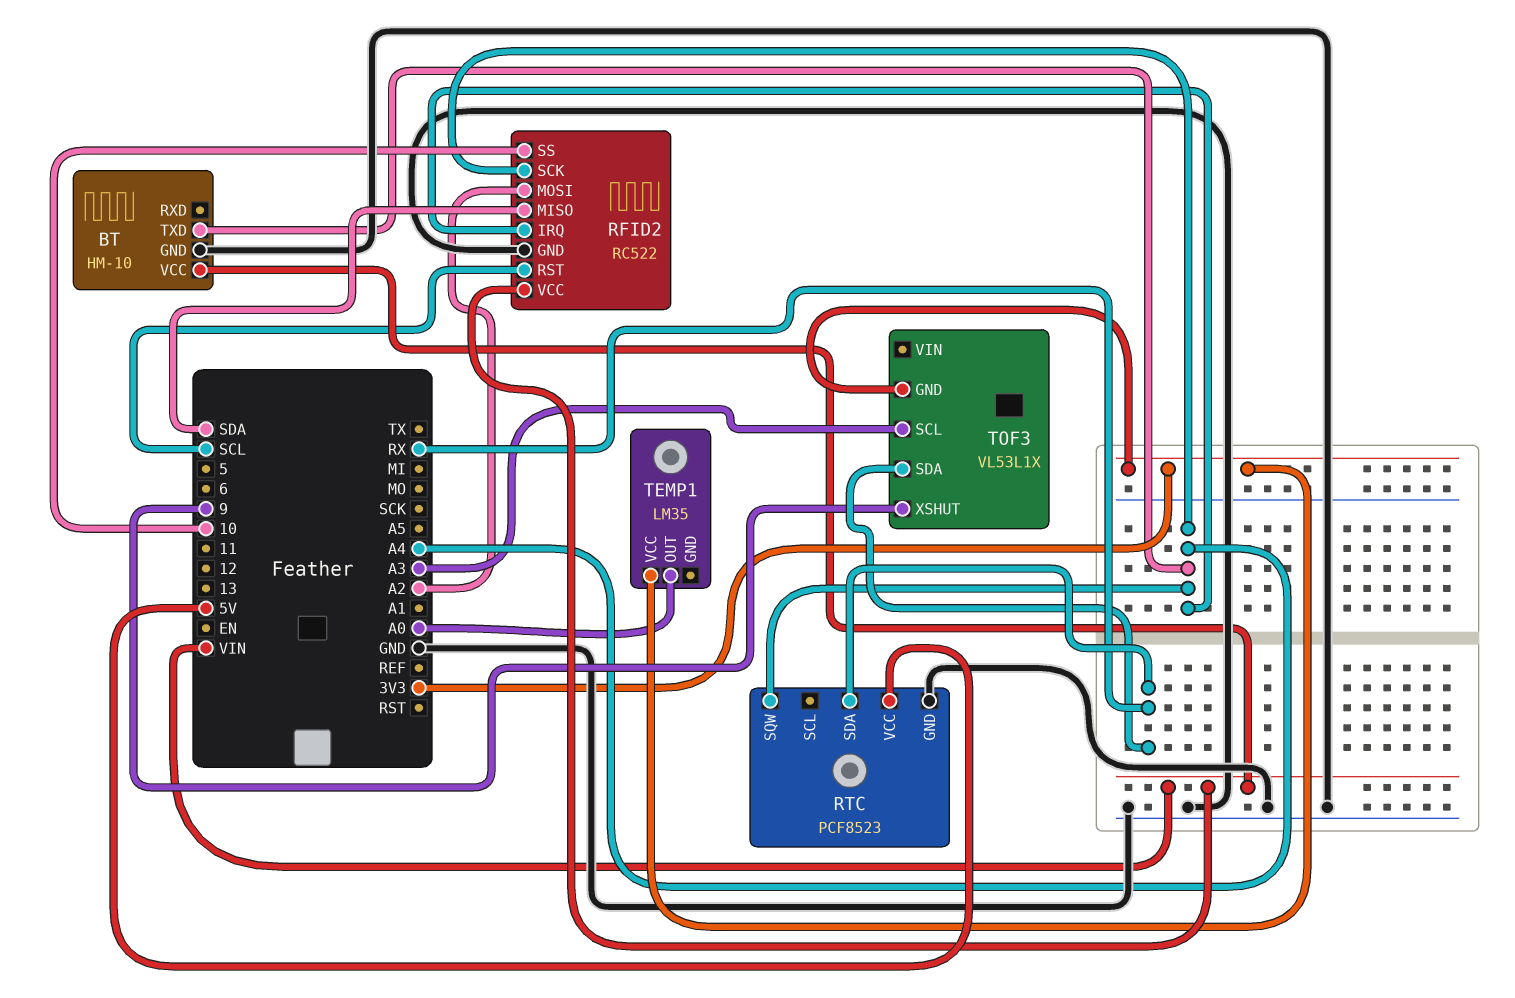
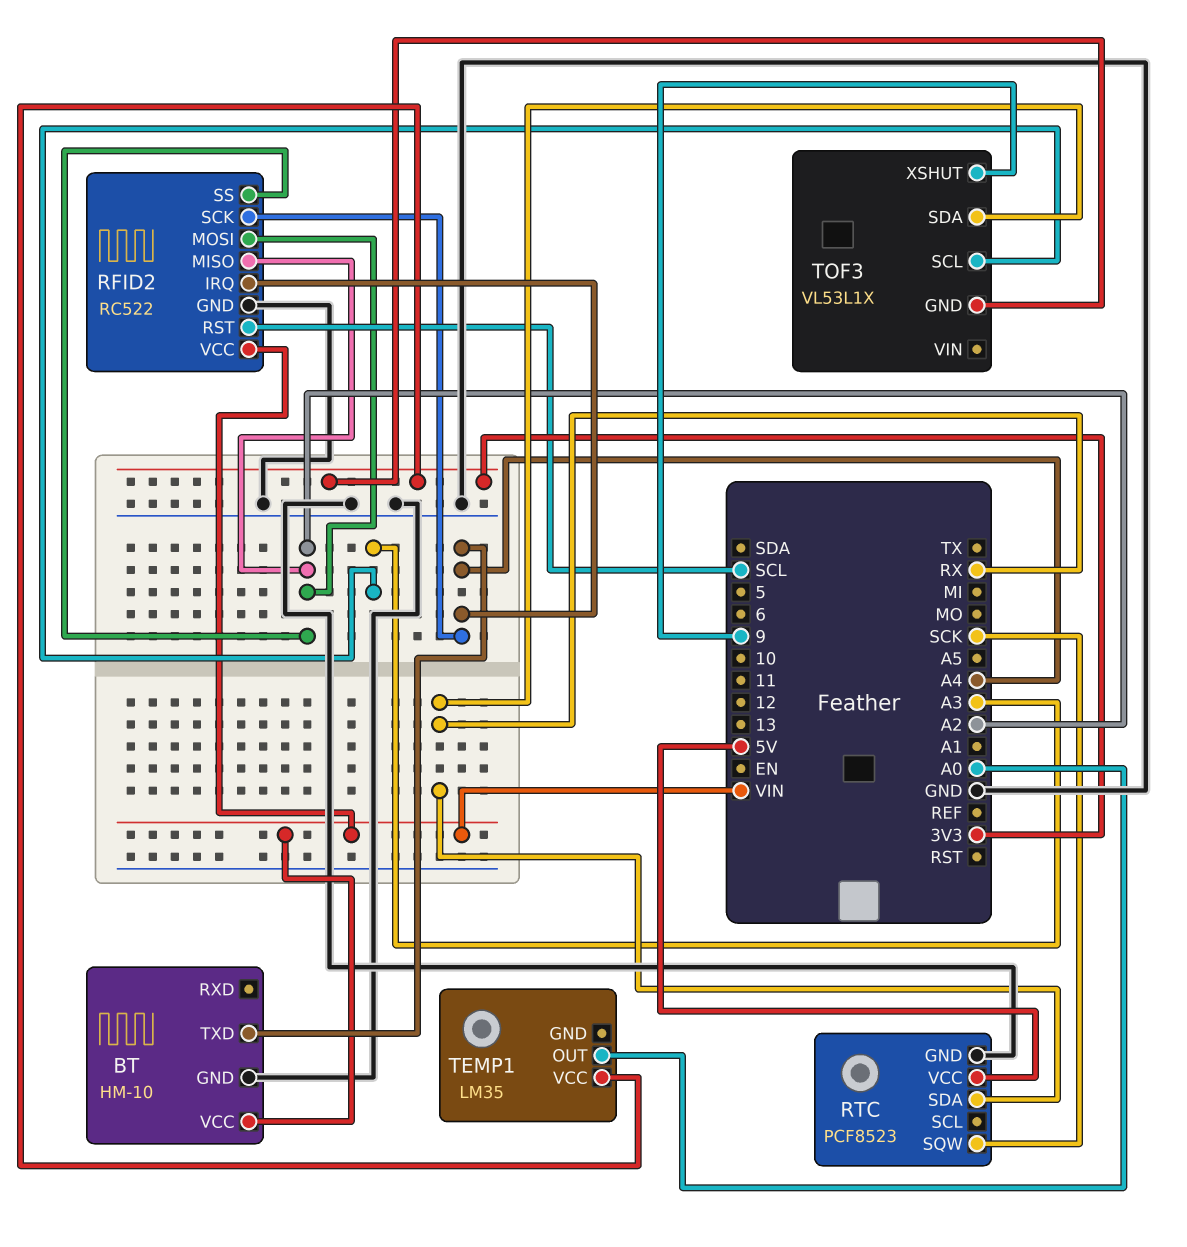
RFID2 pin MISO: SDA -> A2
RFID2 pin SS: 10 -> A2
RTC pin SQW: A4 -> SCK

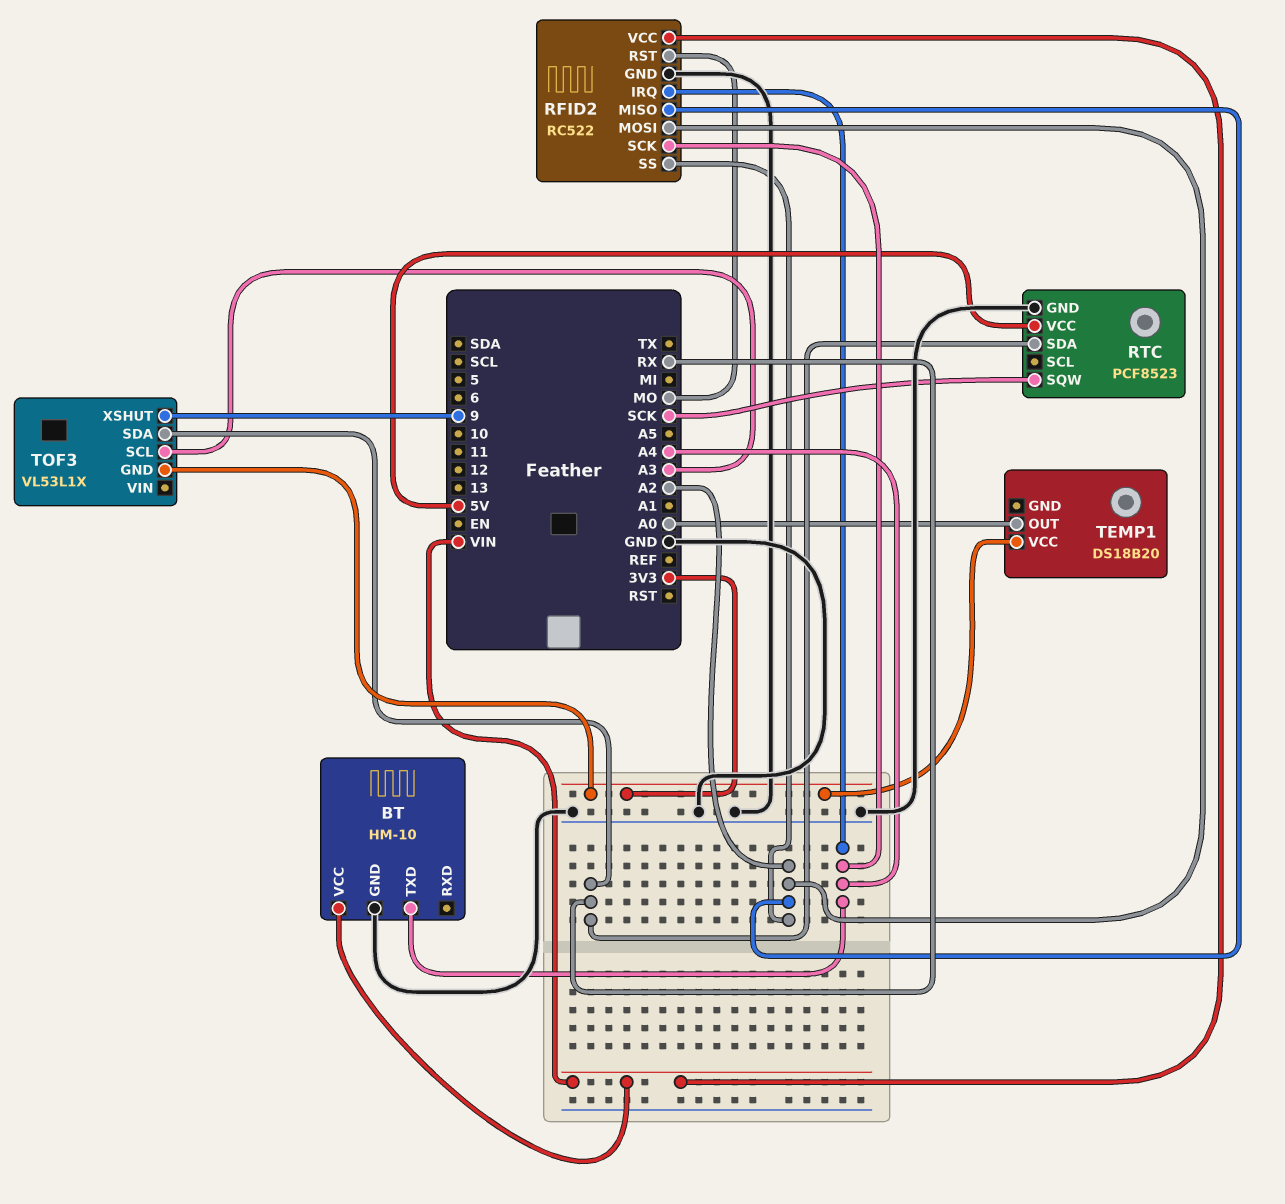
RFID2 pin RST: SCL -> MO
TEMP1: LM35 -> DS18B20

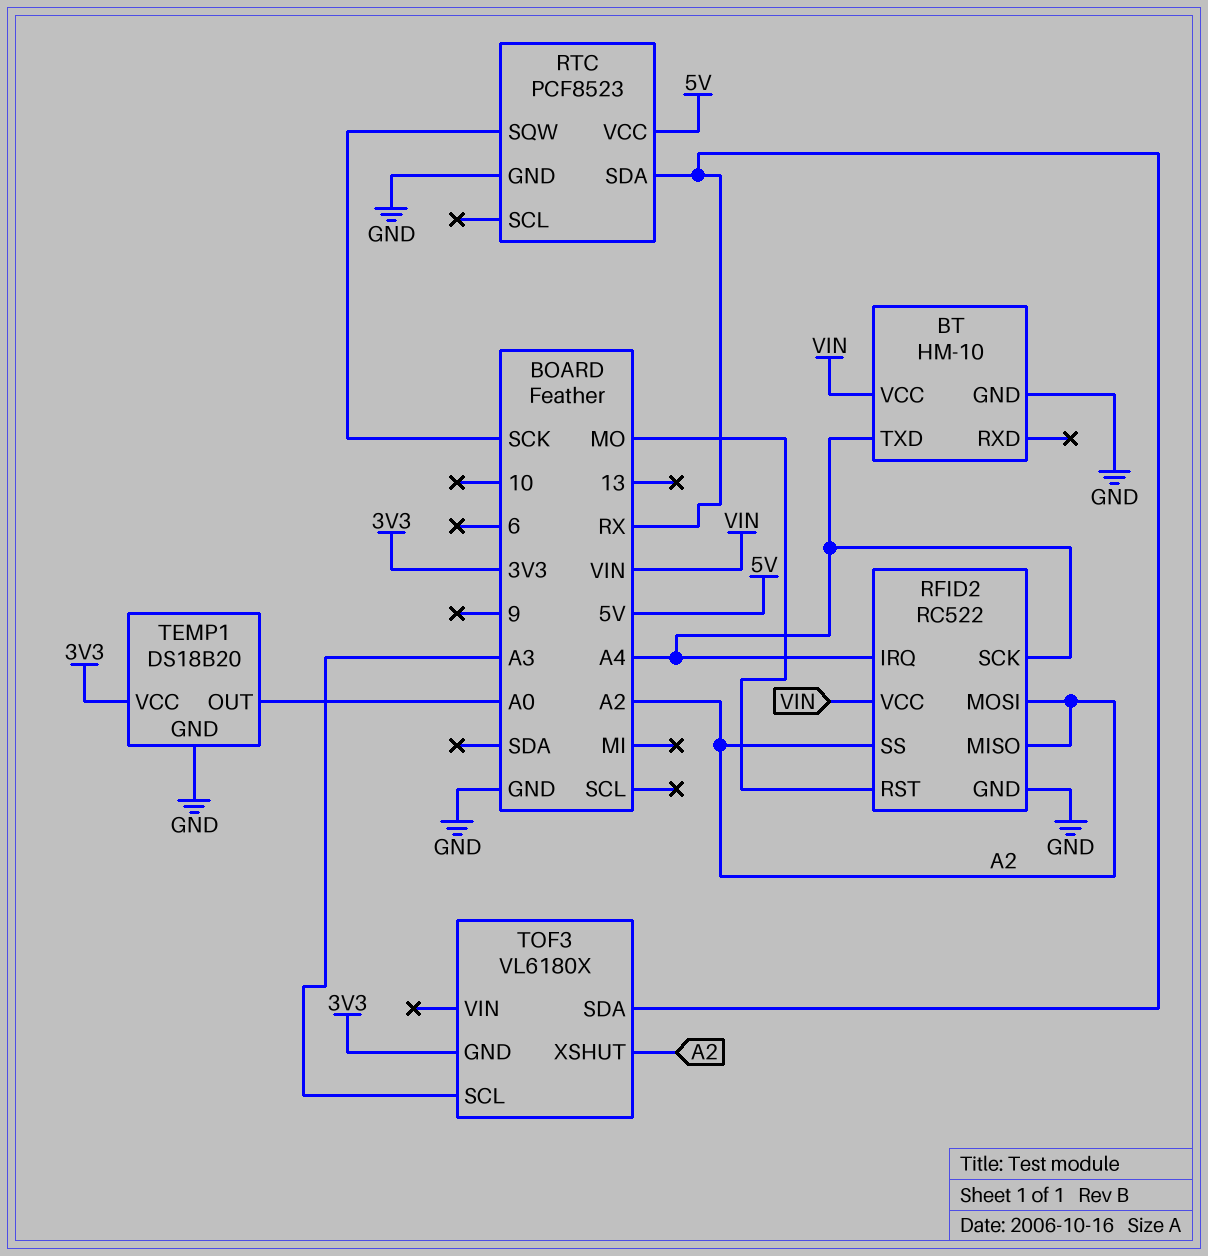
TEMP1 pin GND: none -> GND
TOF3: VL53L1X -> VL6180X
TOF3 pin XSHUT: 9 -> A2

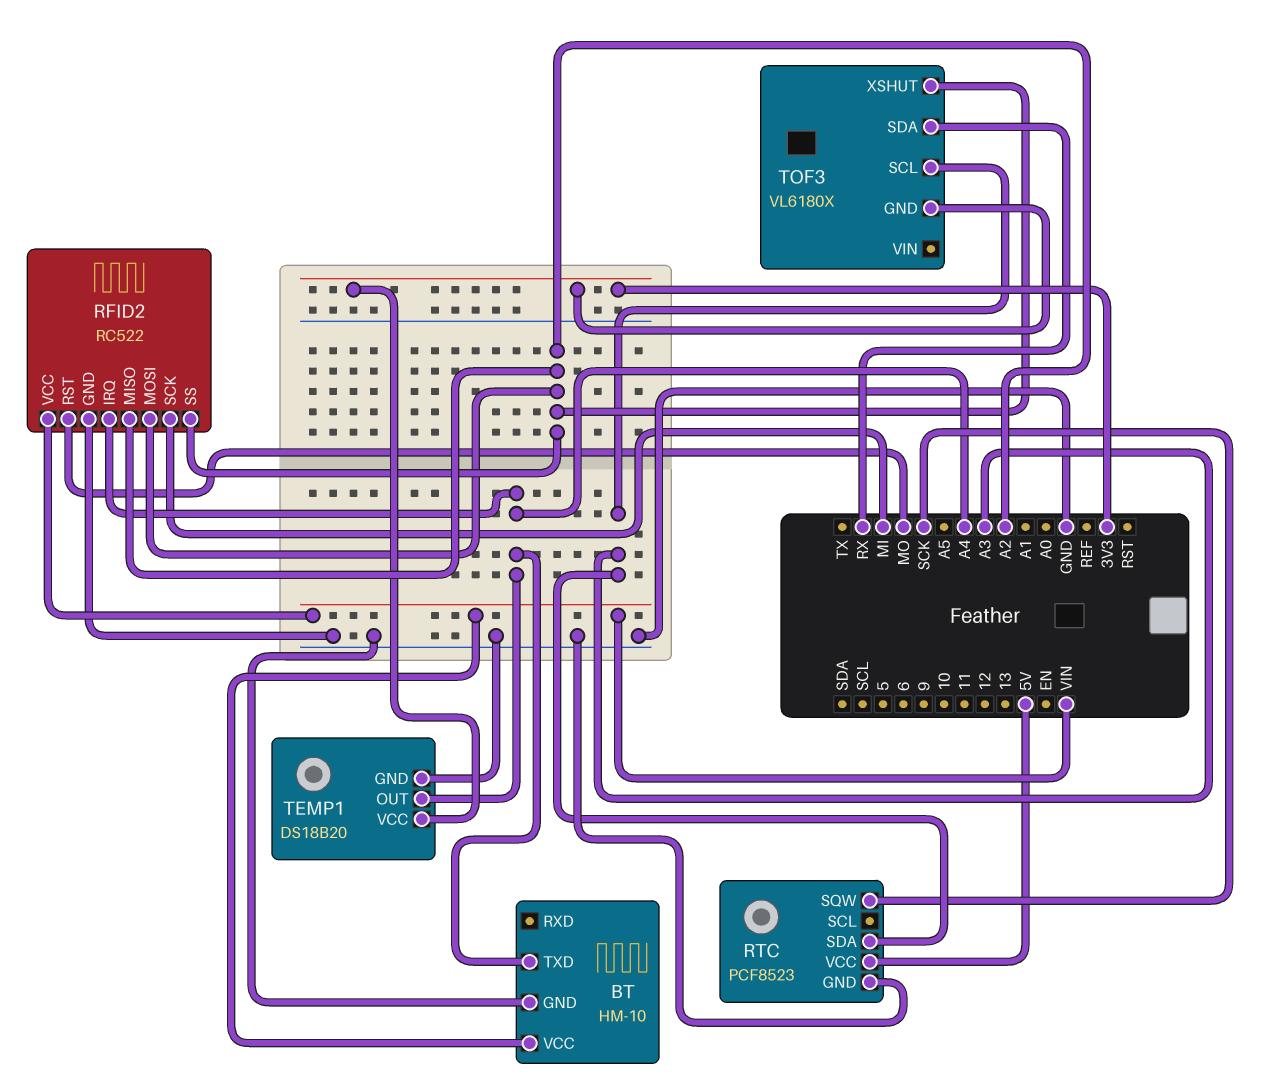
RFID2 pin SCK: A4 -> MI
RTC pin SDA: RX -> A3
TEMP1 pin OUT: A0 -> A4

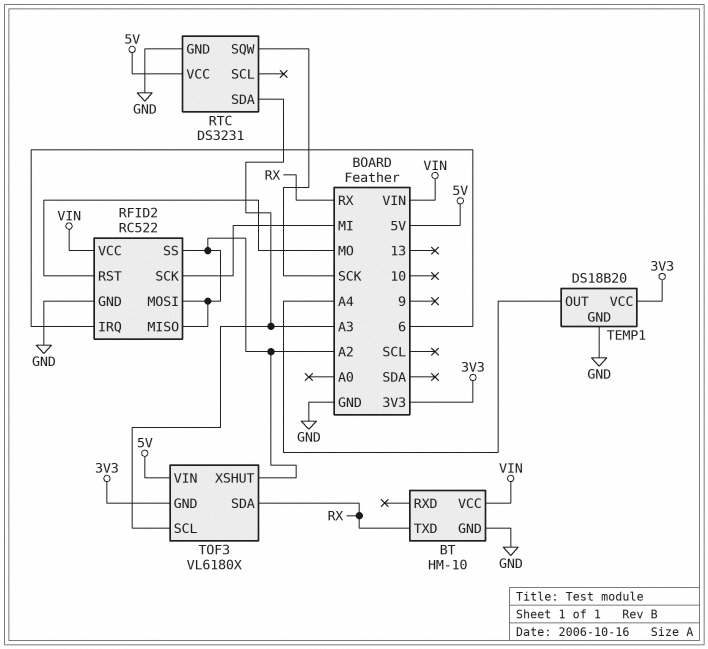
BT pin TXD: A4 -> RX
RFID2 pin IRQ: A4 -> 6
RTC: PCF8523 -> DS3231
TOF3 pin VIN: none -> 5V

